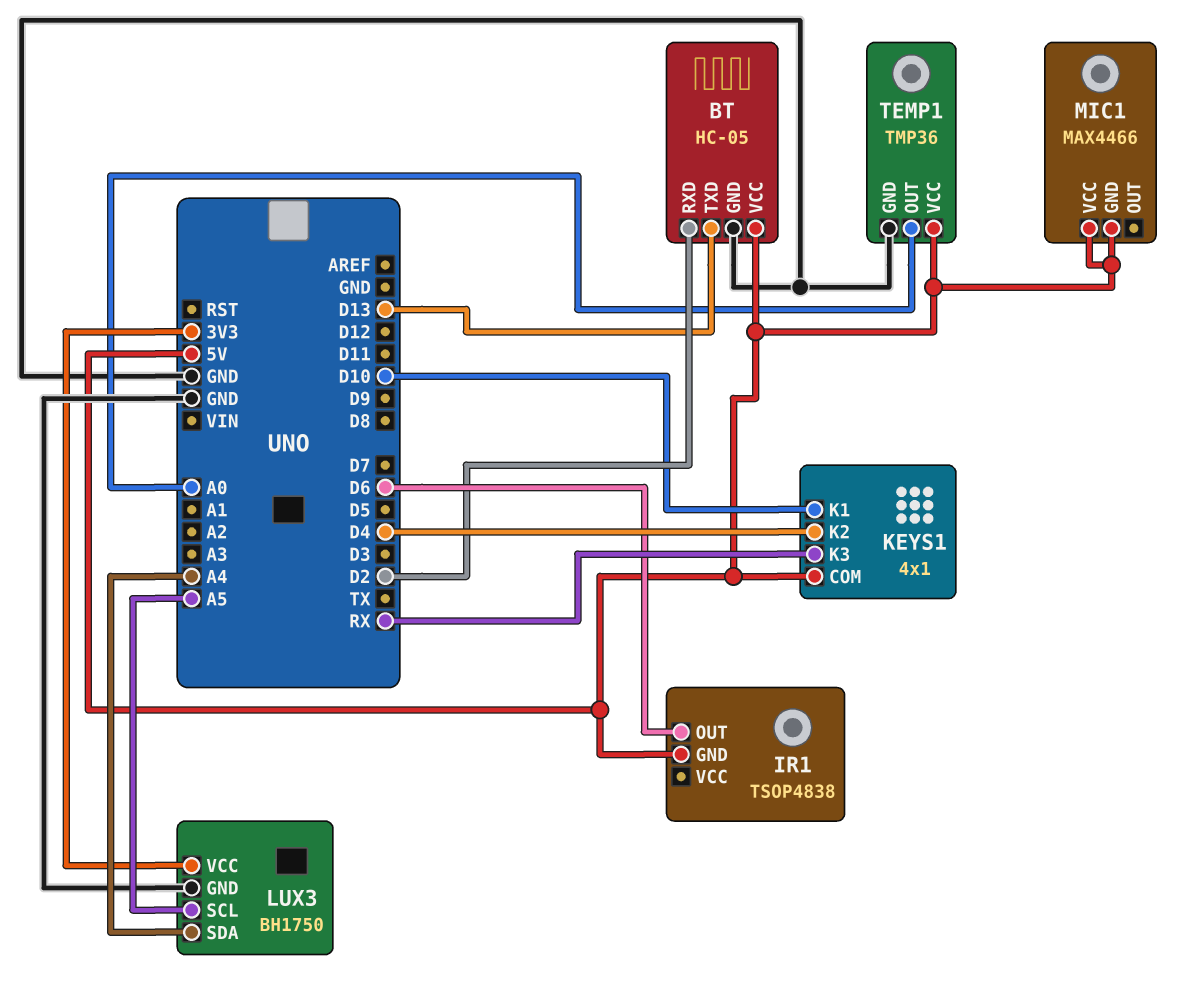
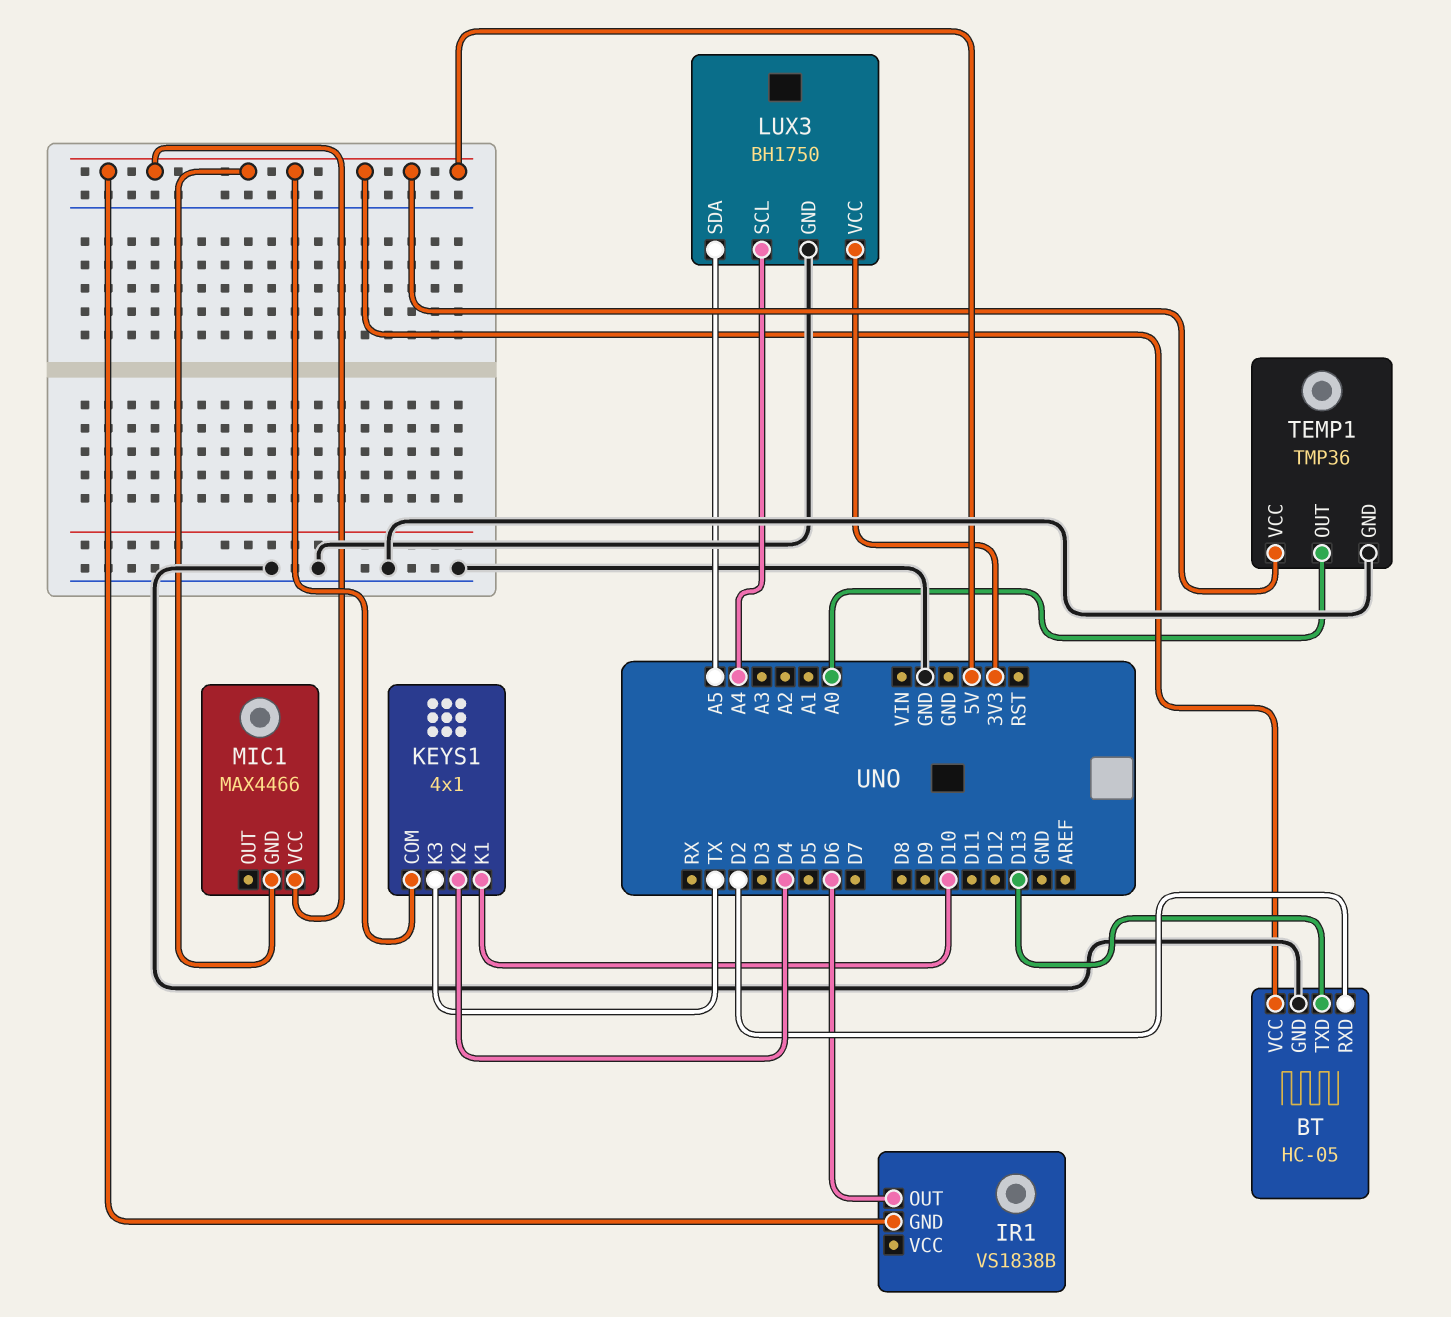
IR1: TSOP4838 -> VS1838B
KEYS1 pin K3: RX -> TX
LUX3 pin SCL: A5 -> A4
LUX3 pin SDA: A4 -> A5

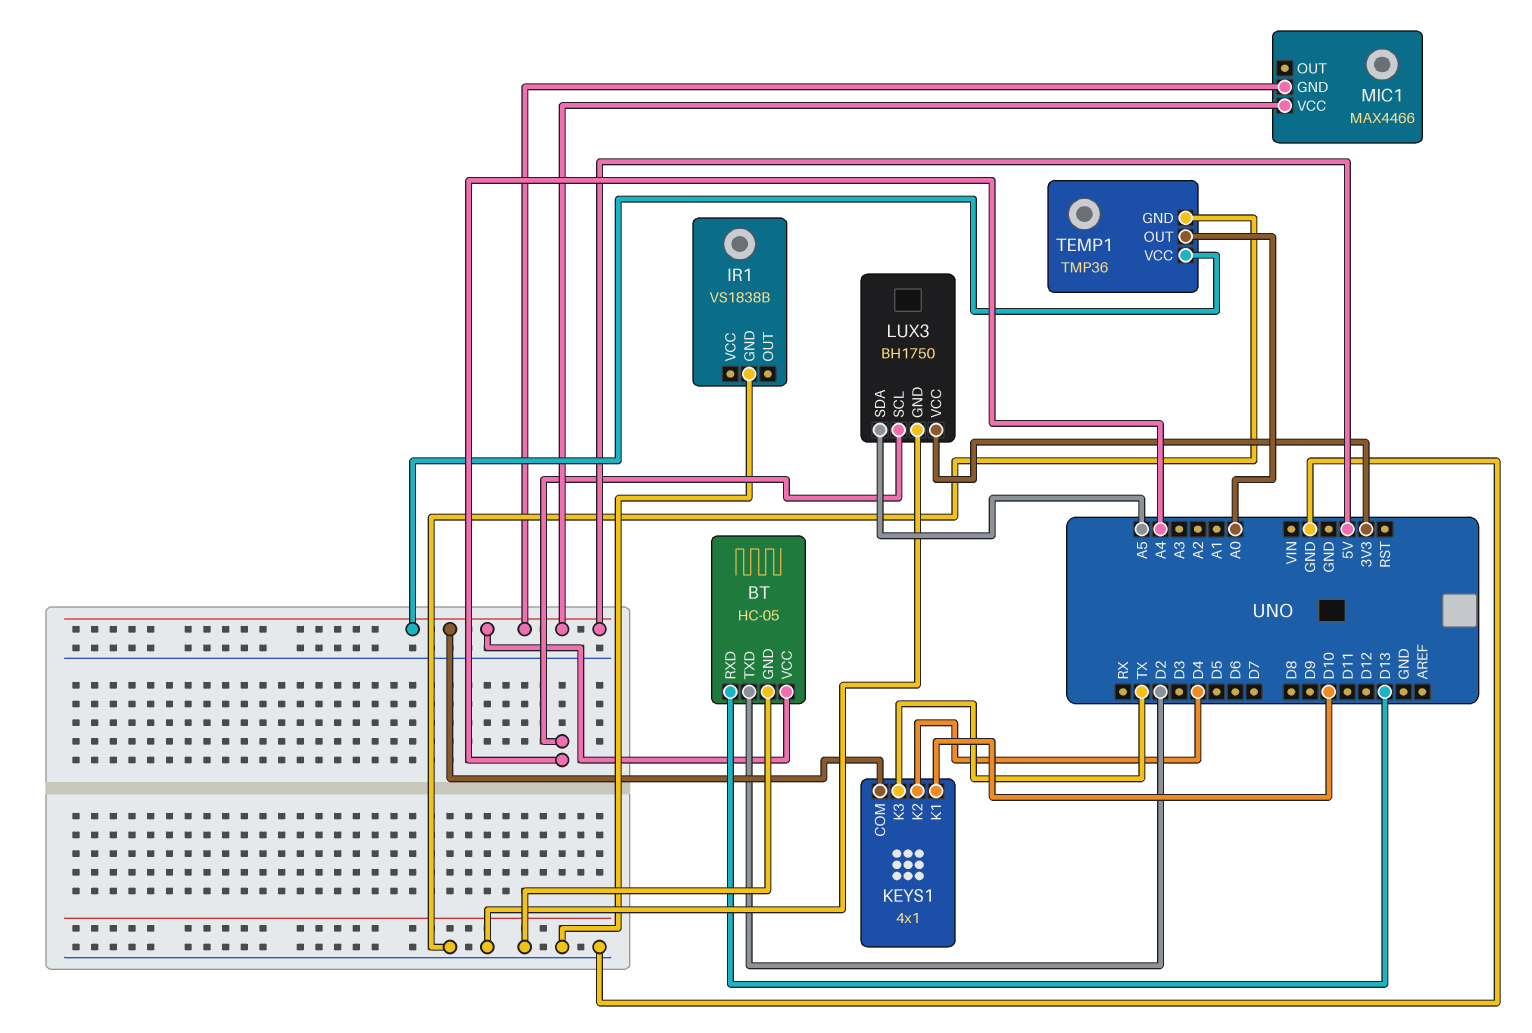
BT pin RXD: D2 -> D13
BT pin TXD: D13 -> D2
IR1 pin GND: 5V -> GND
IR1 pin OUT: D6 -> none

